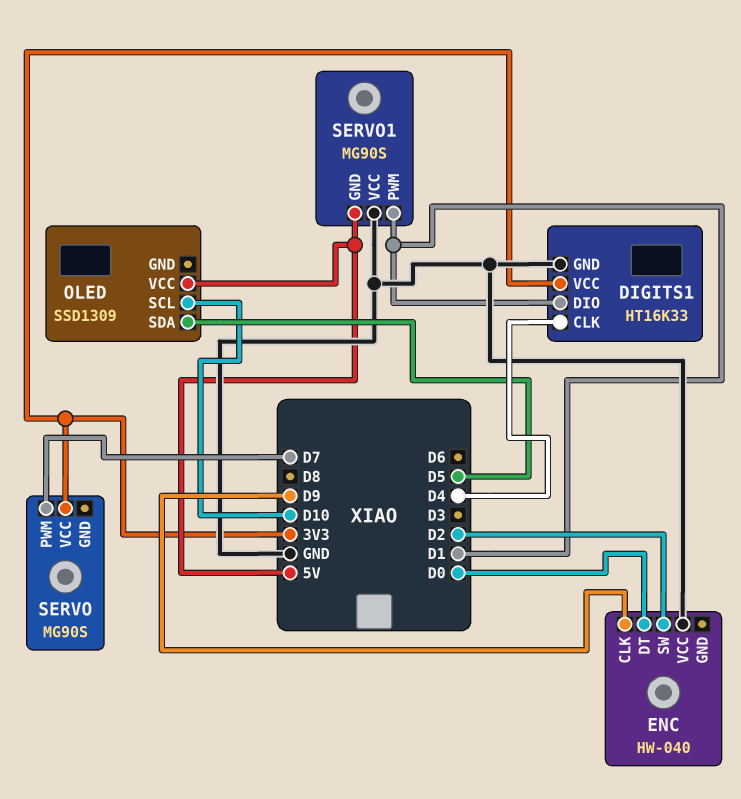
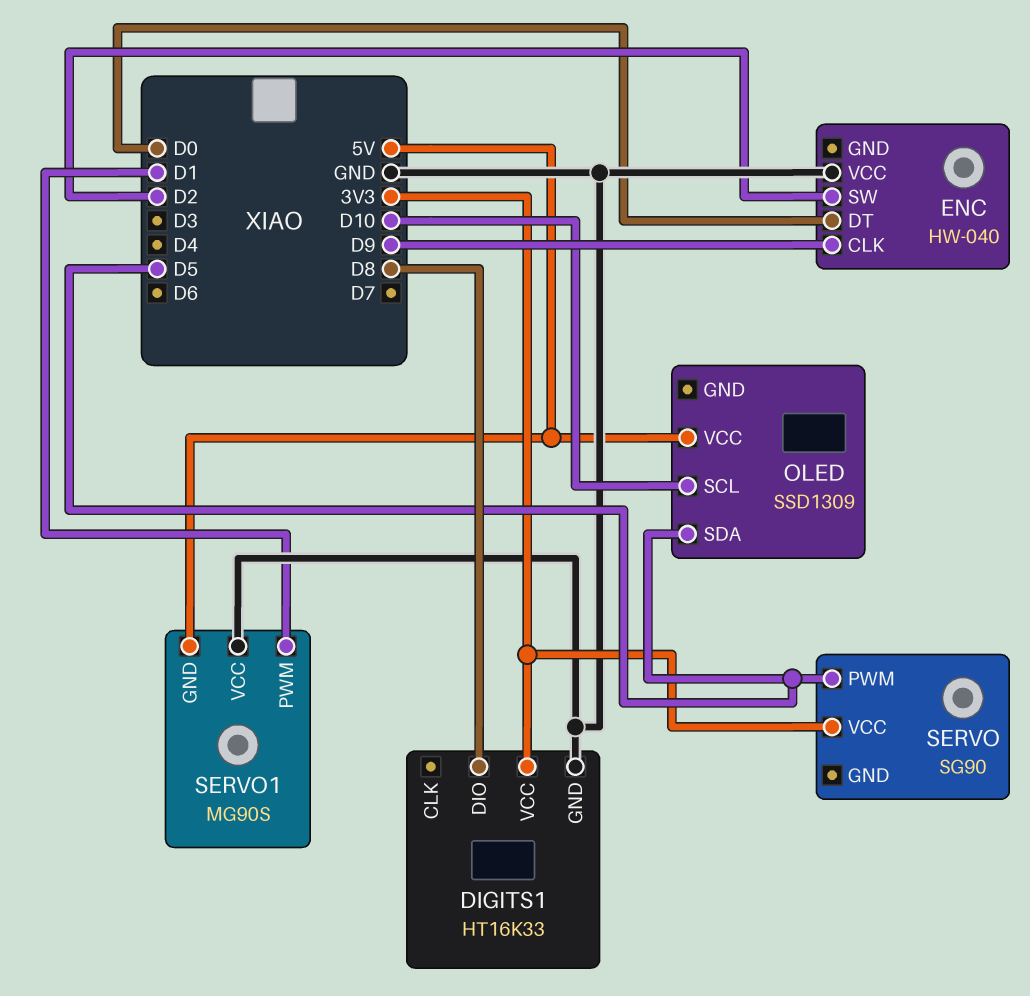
DIGITS1 pin CLK: D4 -> none
DIGITS1 pin DIO: D1 -> D8
SERVO: MG90S -> SG90
SERVO pin PWM: D7 -> D5

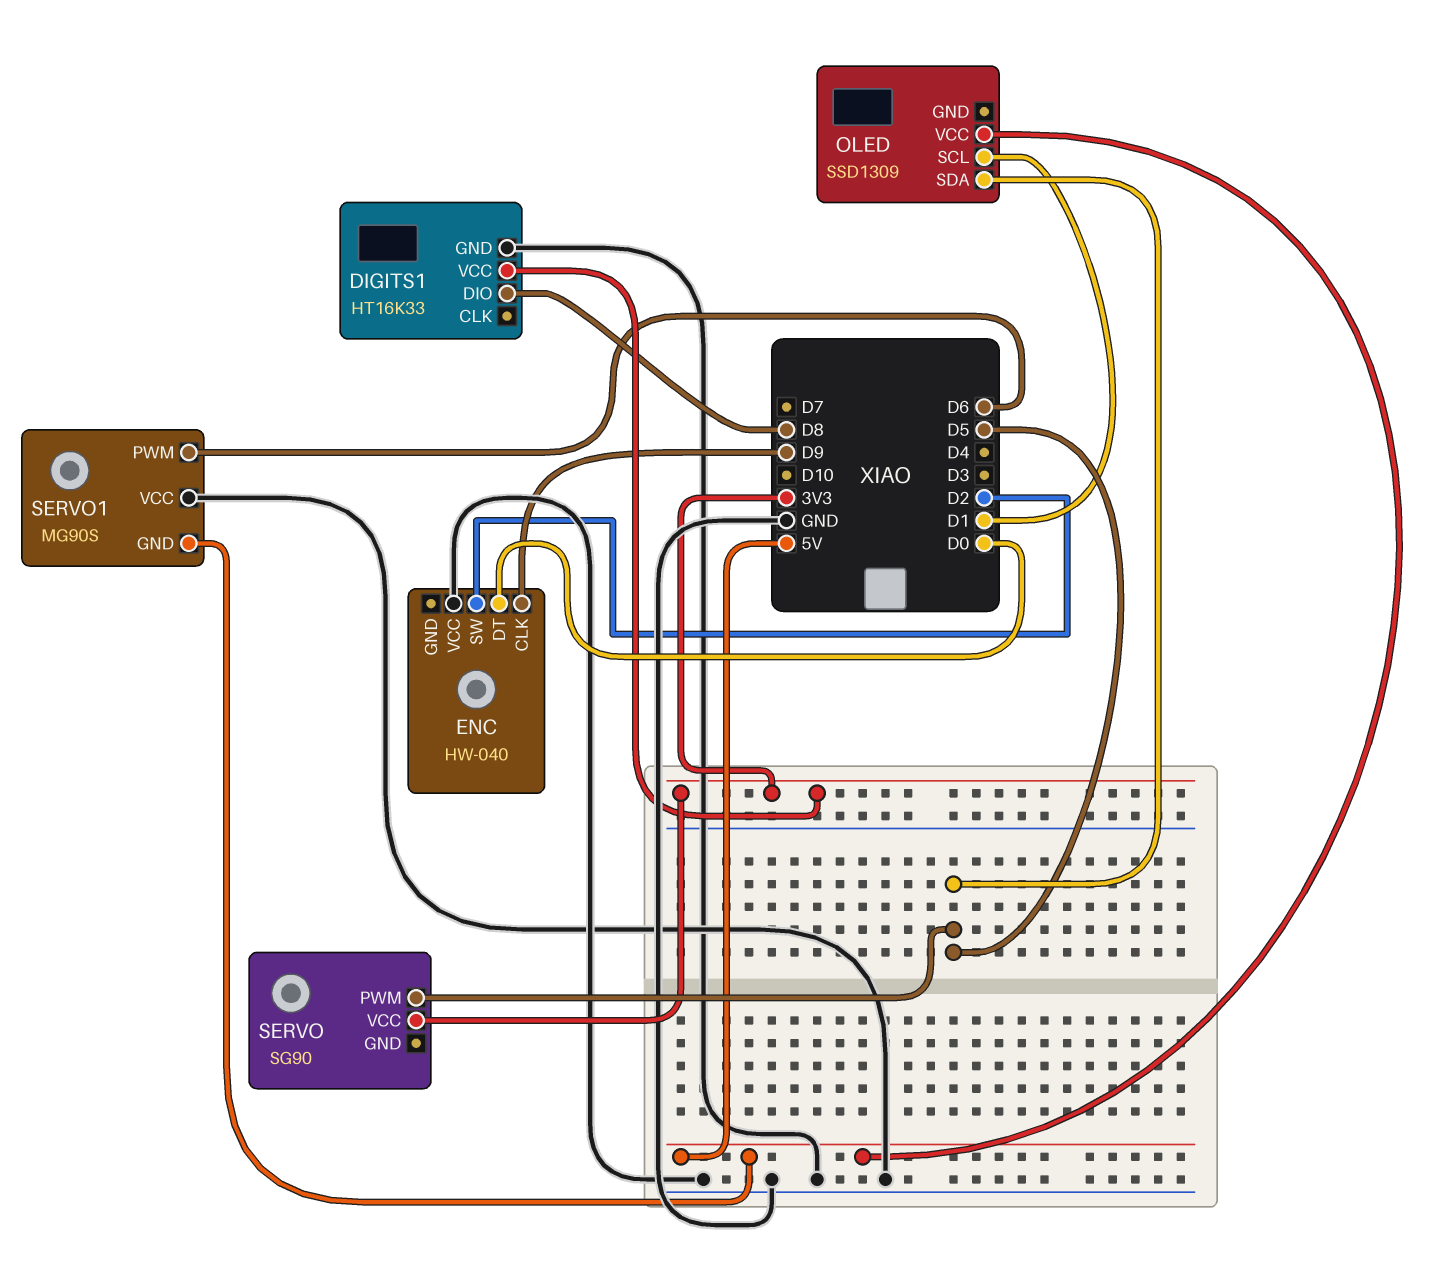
OLED pin SCL: D10 -> D1
SERVO1 pin PWM: D1 -> D6

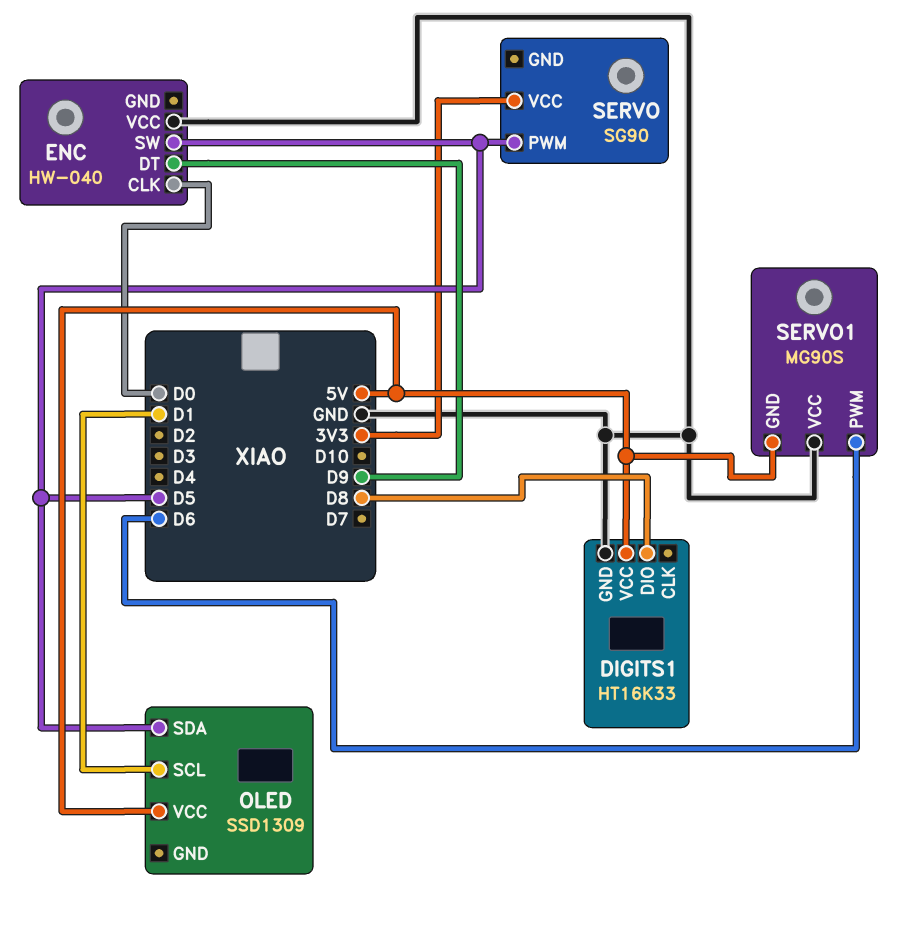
DIGITS1 pin VCC: 3V3 -> 5V
ENC pin CLK: D9 -> D0
ENC pin DT: D0 -> D9
ENC pin SW: D2 -> D5

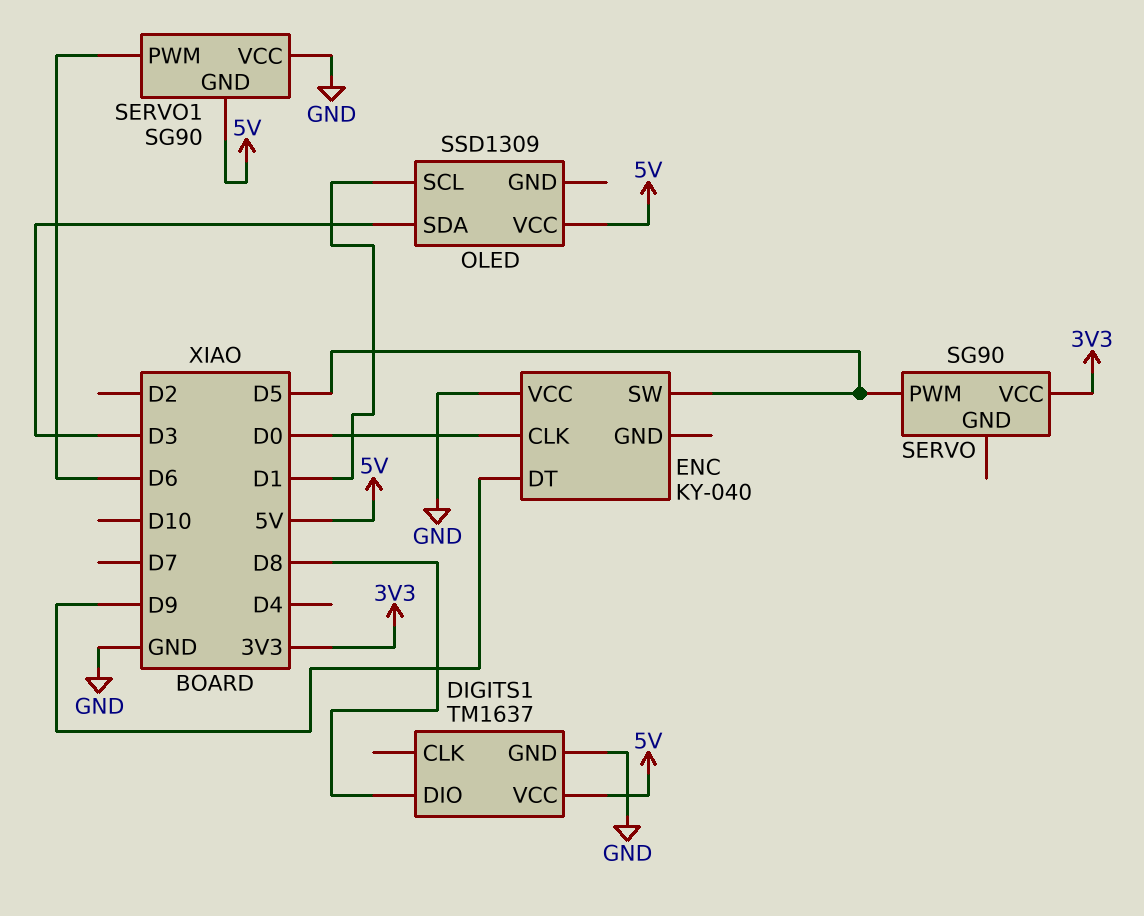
DIGITS1: HT16K33 -> TM1637
ENC: HW-040 -> KY-040
OLED pin SDA: D5 -> D3
SERVO1: MG90S -> SG90

